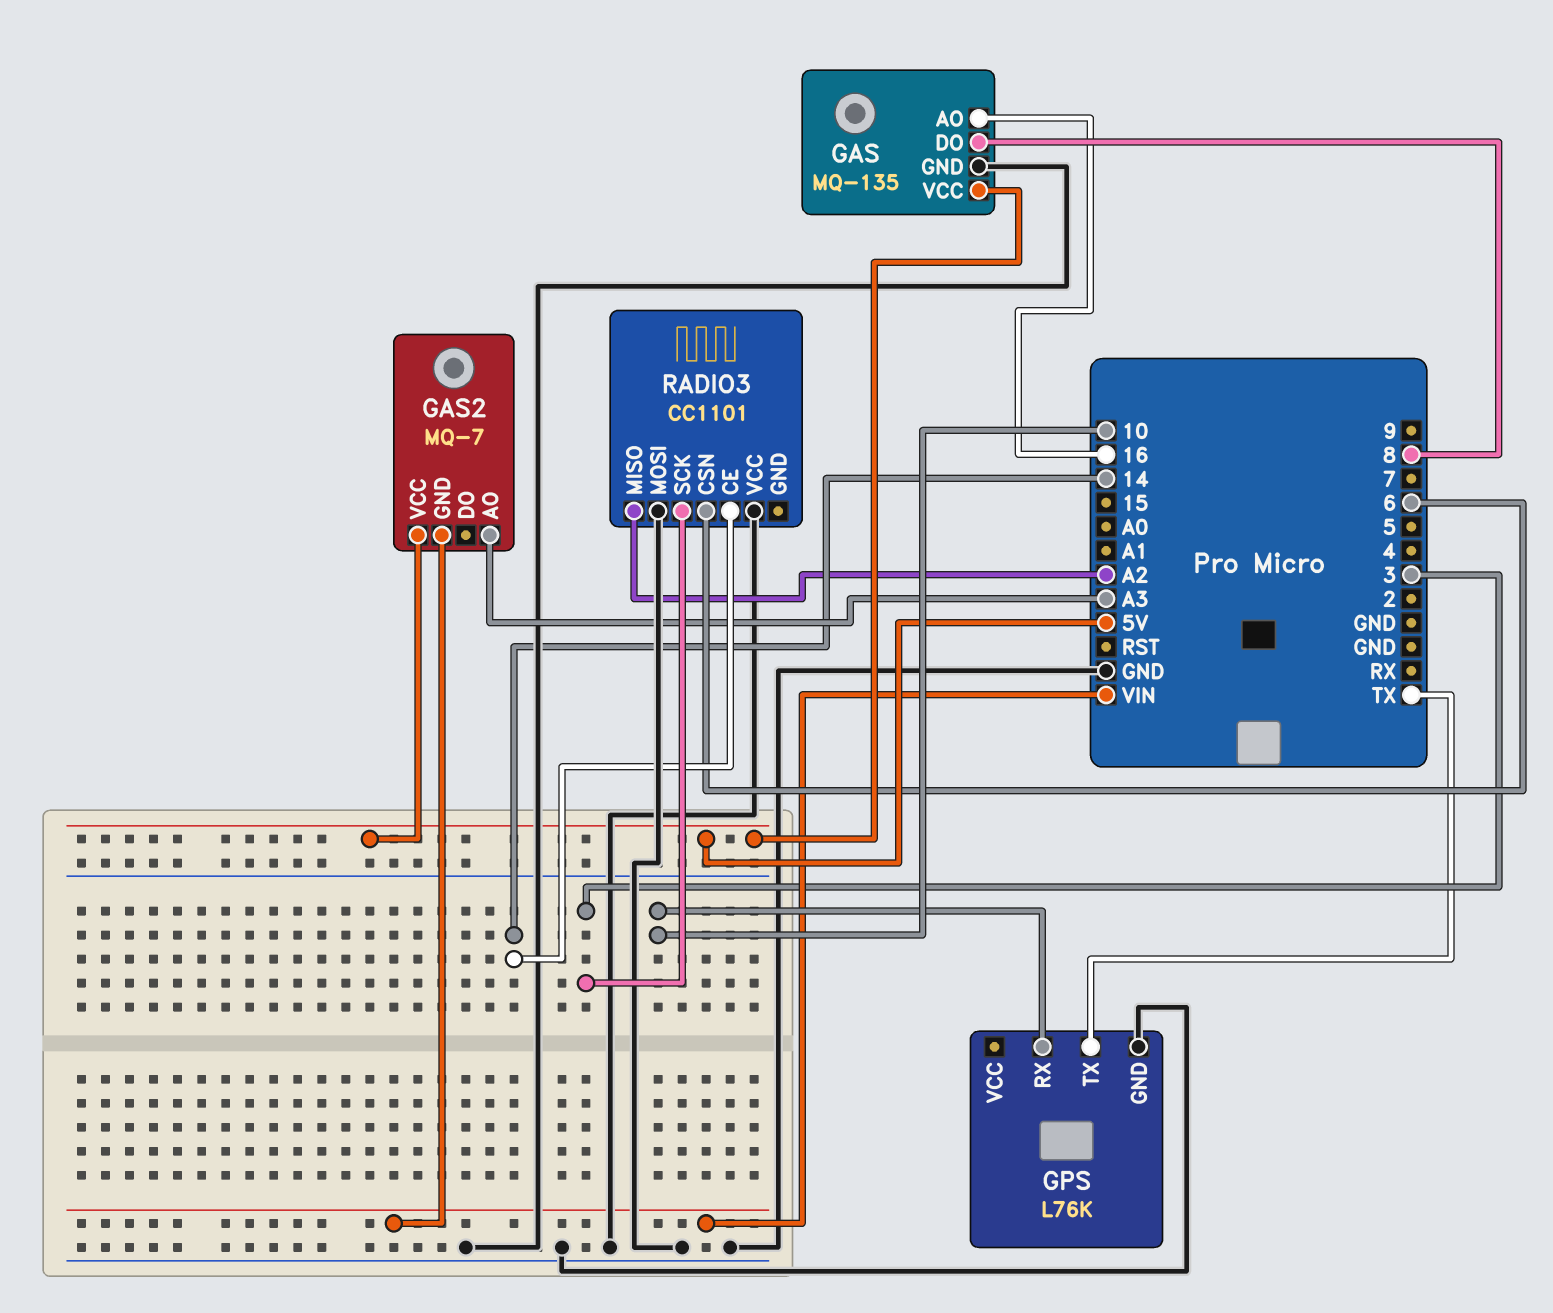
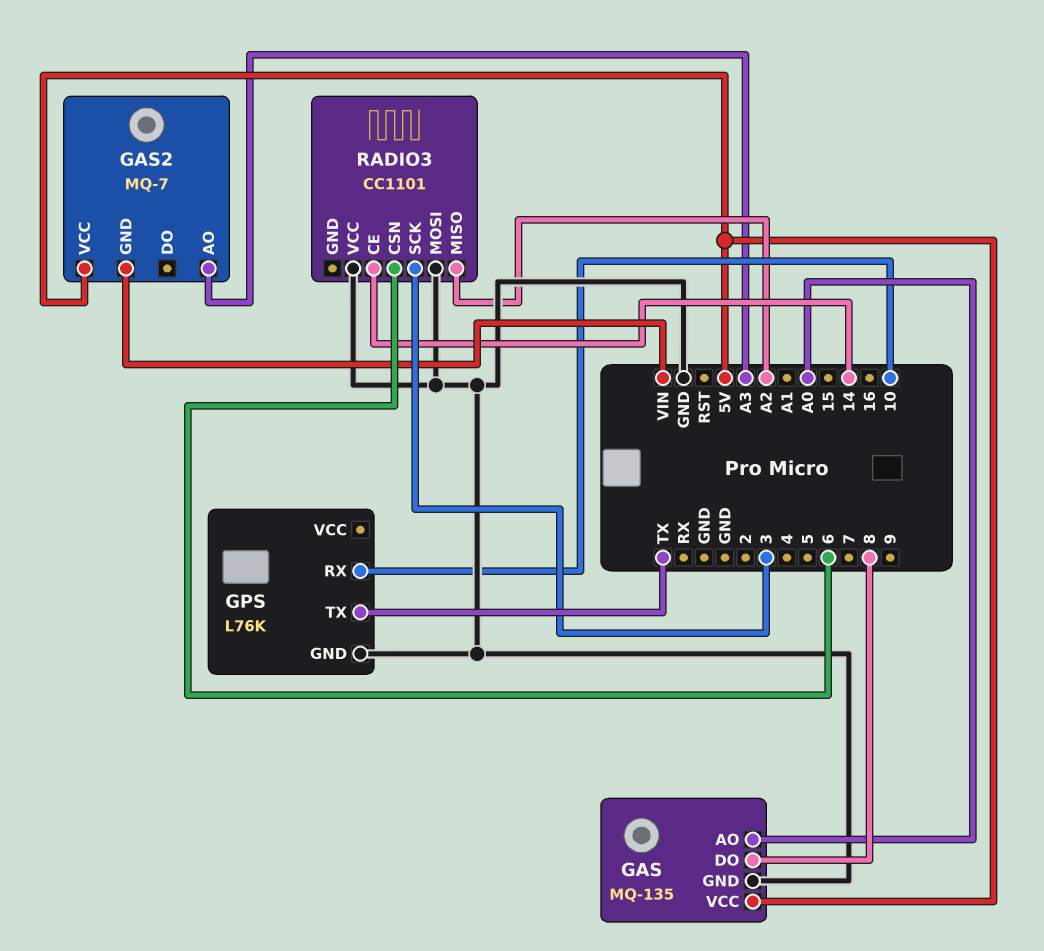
GAS pin AO: 16 -> A0

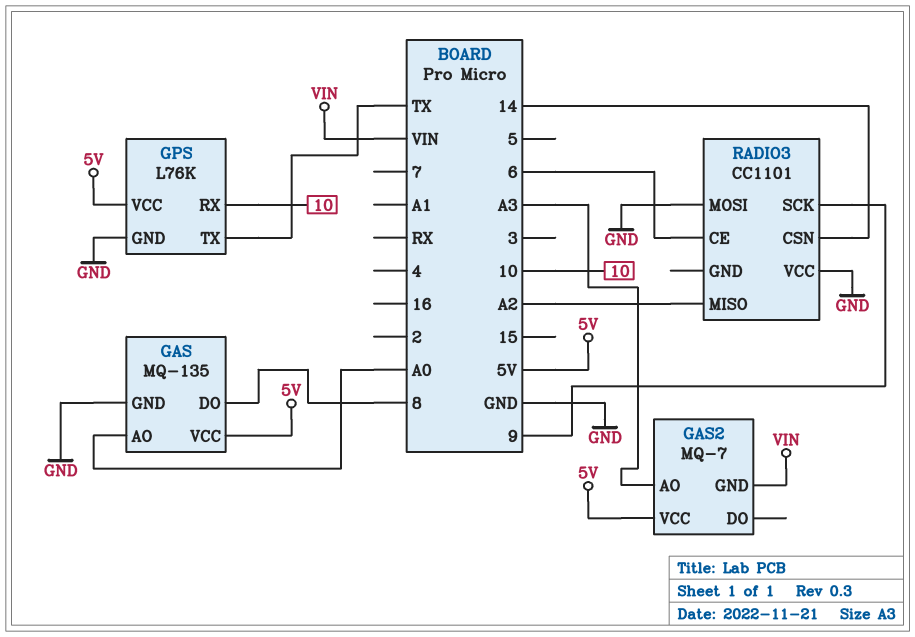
GPS pin VCC: none -> 5V
RADIO3 pin CE: 14 -> 6
RADIO3 pin CSN: 6 -> 14
RADIO3 pin SCK: 3 -> 9

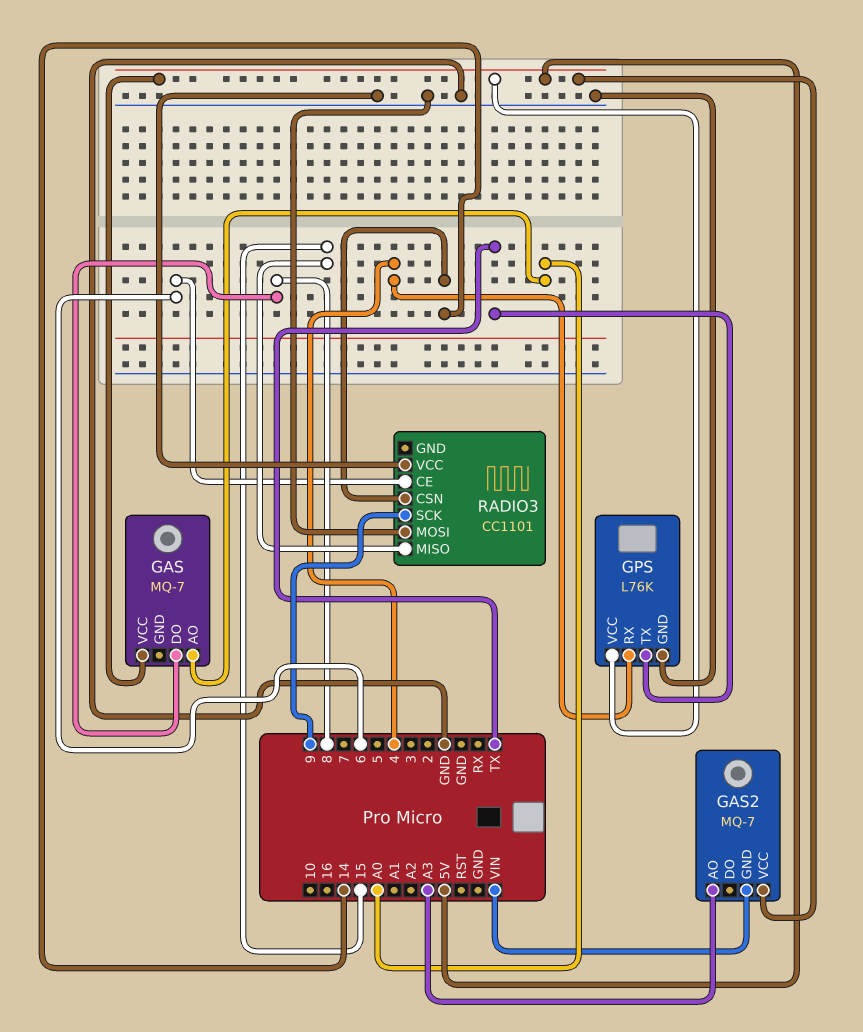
GAS: MQ-135 -> MQ-7
GAS pin GND: GND -> none
GPS pin RX: 10 -> 4
RADIO3 pin MISO: A2 -> 15

